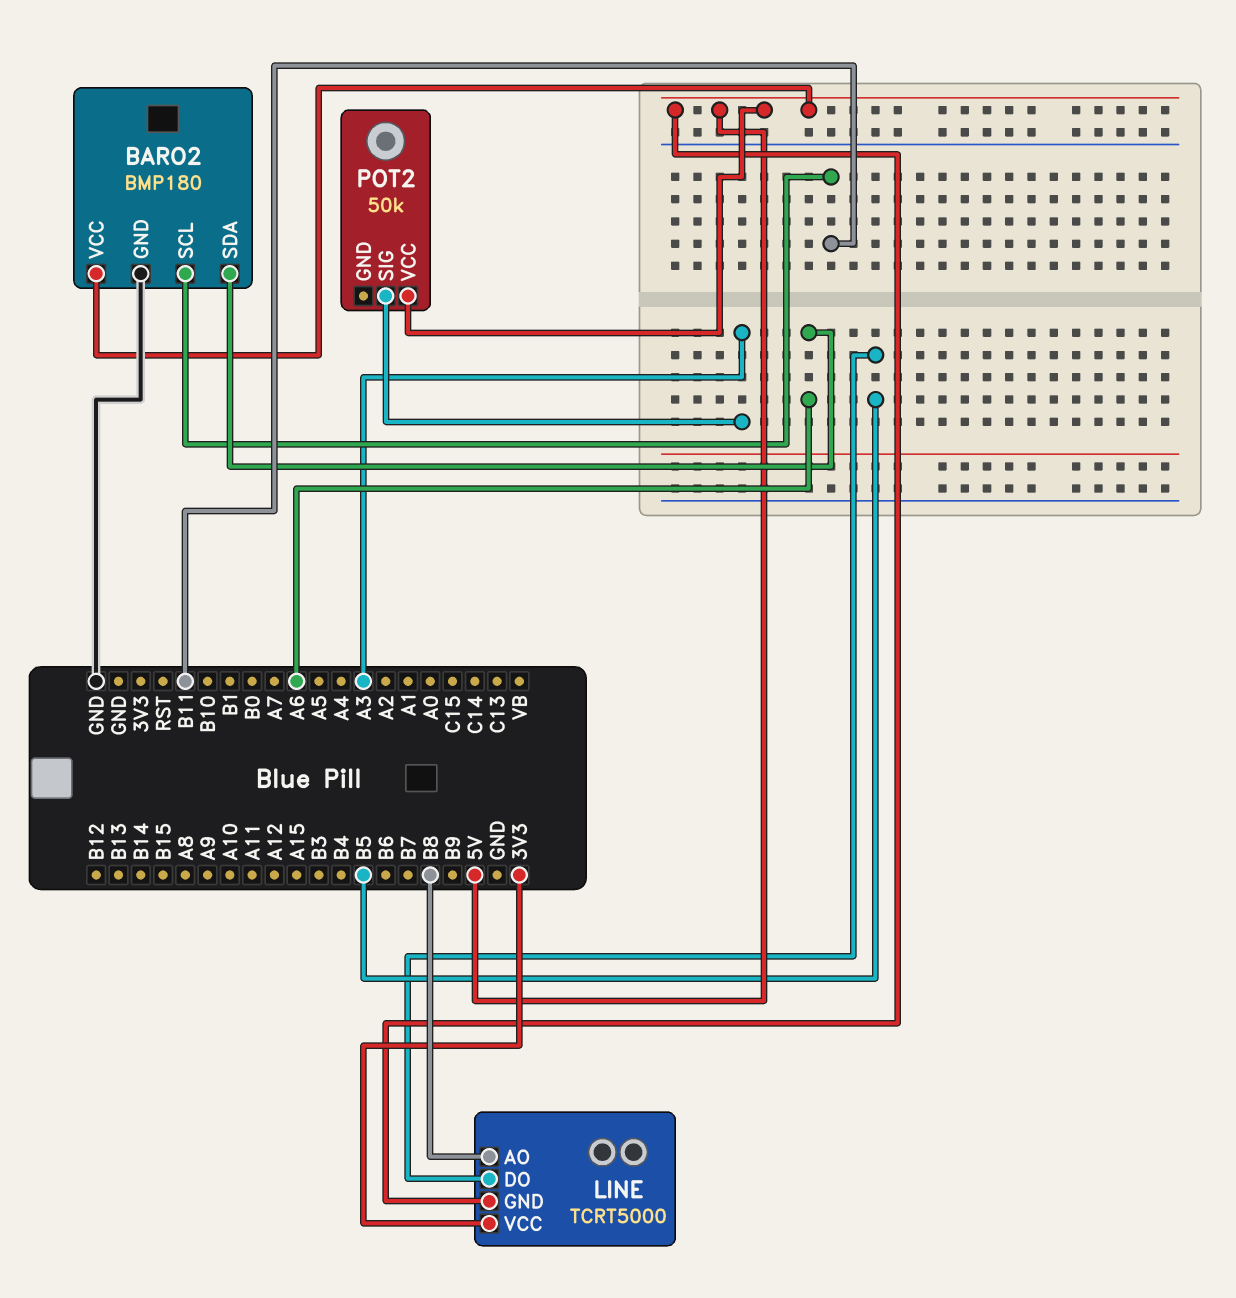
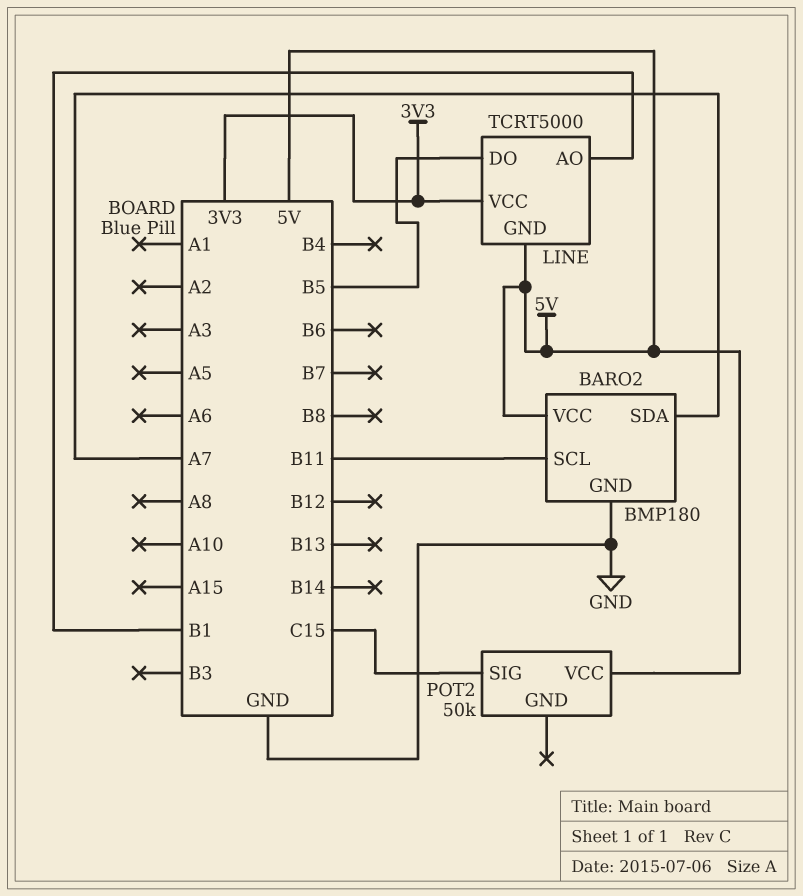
BARO2 pin SDA: A6 -> A7
LINE pin AO: B8 -> B1
POT2 pin SIG: A3 -> C15

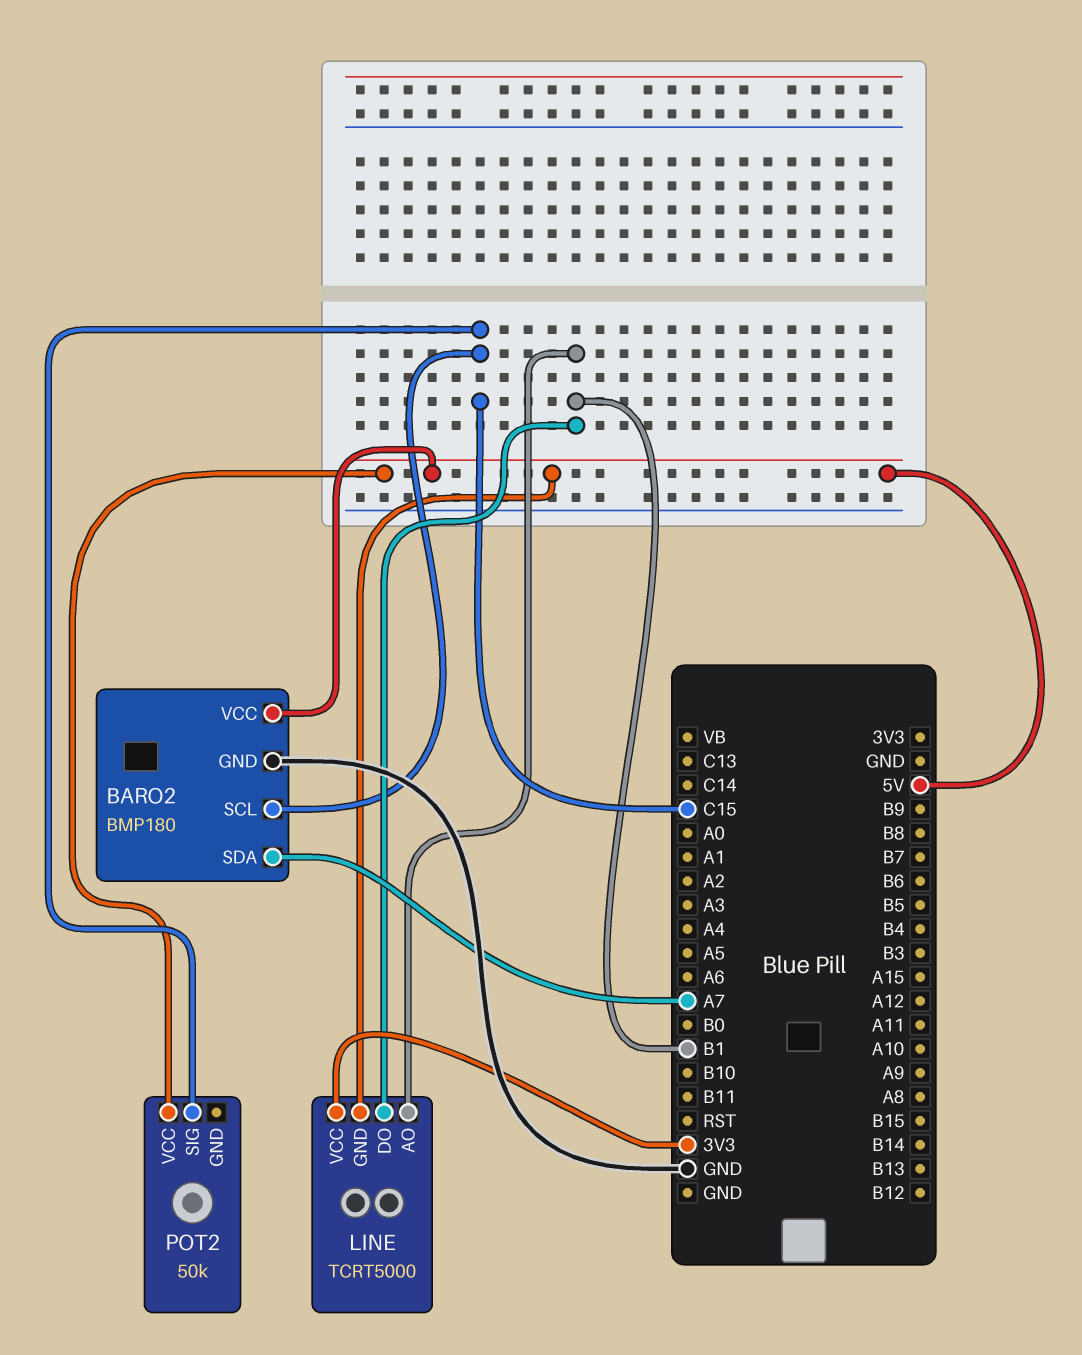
BARO2 pin SCL: B11 -> C15
LINE pin DO: B5 -> B1

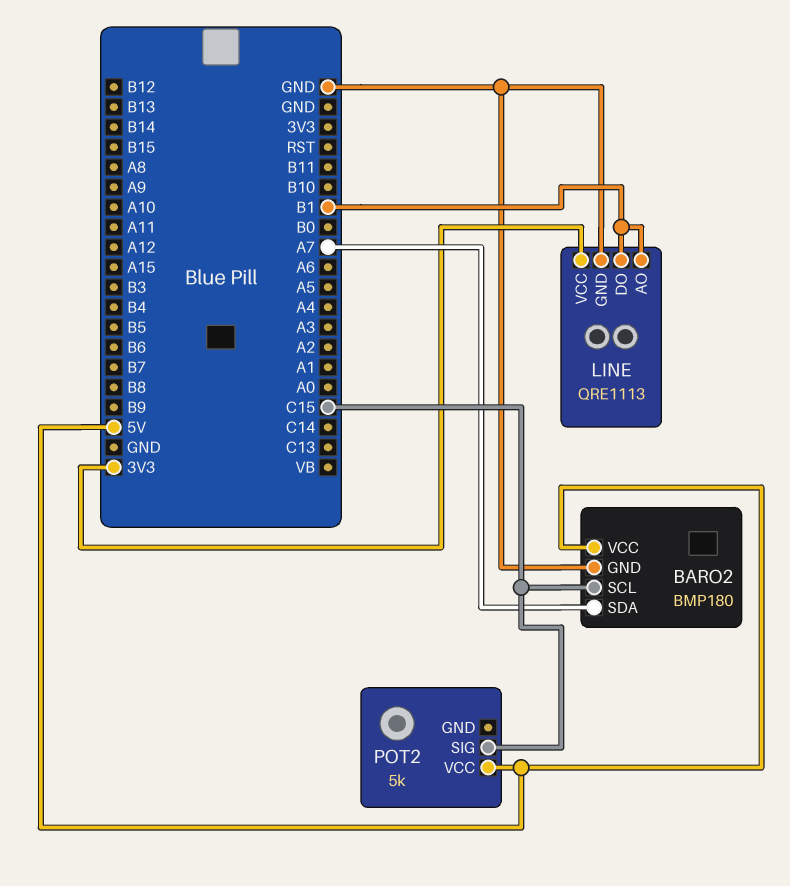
LINE: TCRT5000 -> QRE1113
LINE pin GND: 5V -> GND
POT2: 50k -> 5k

